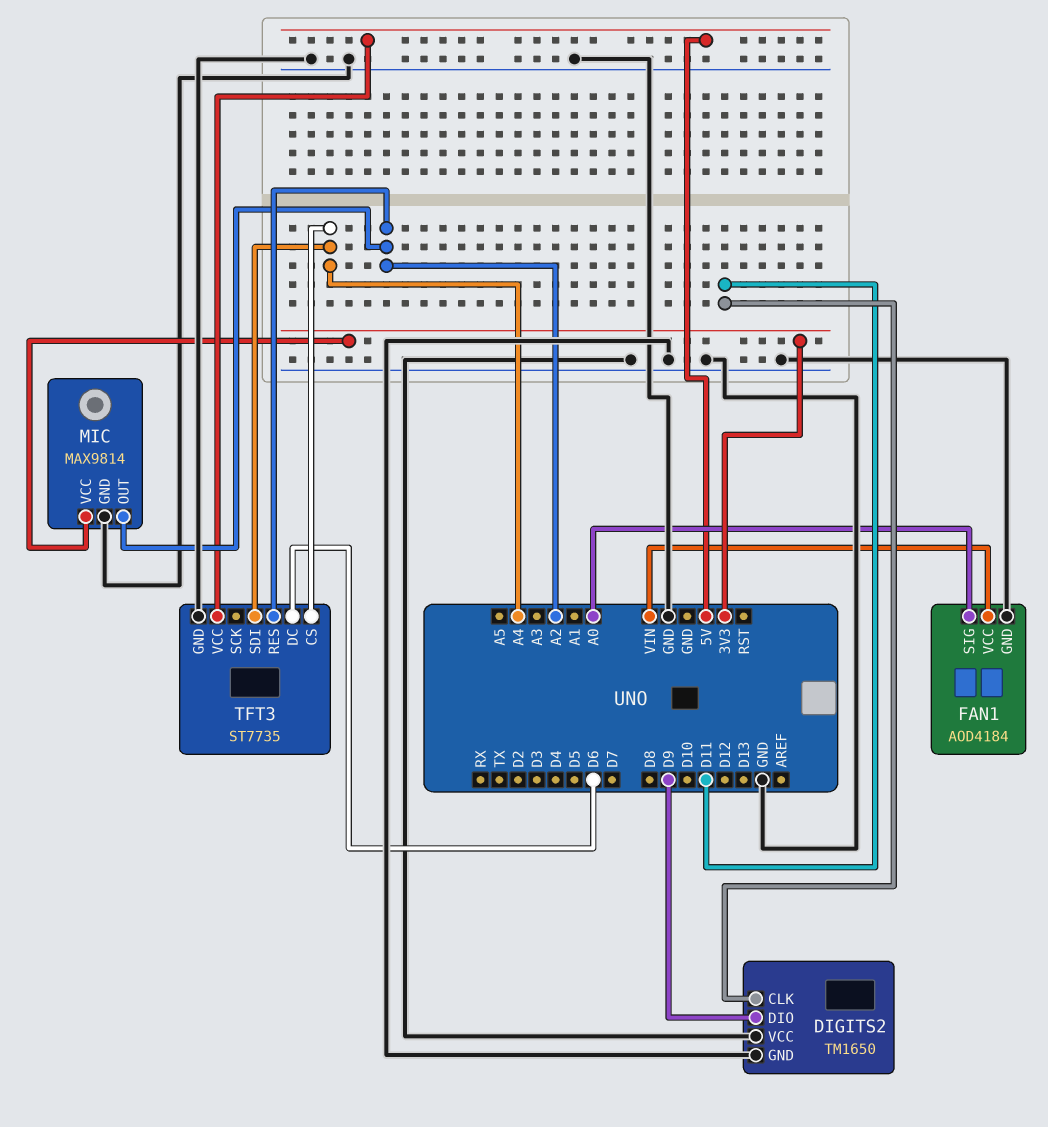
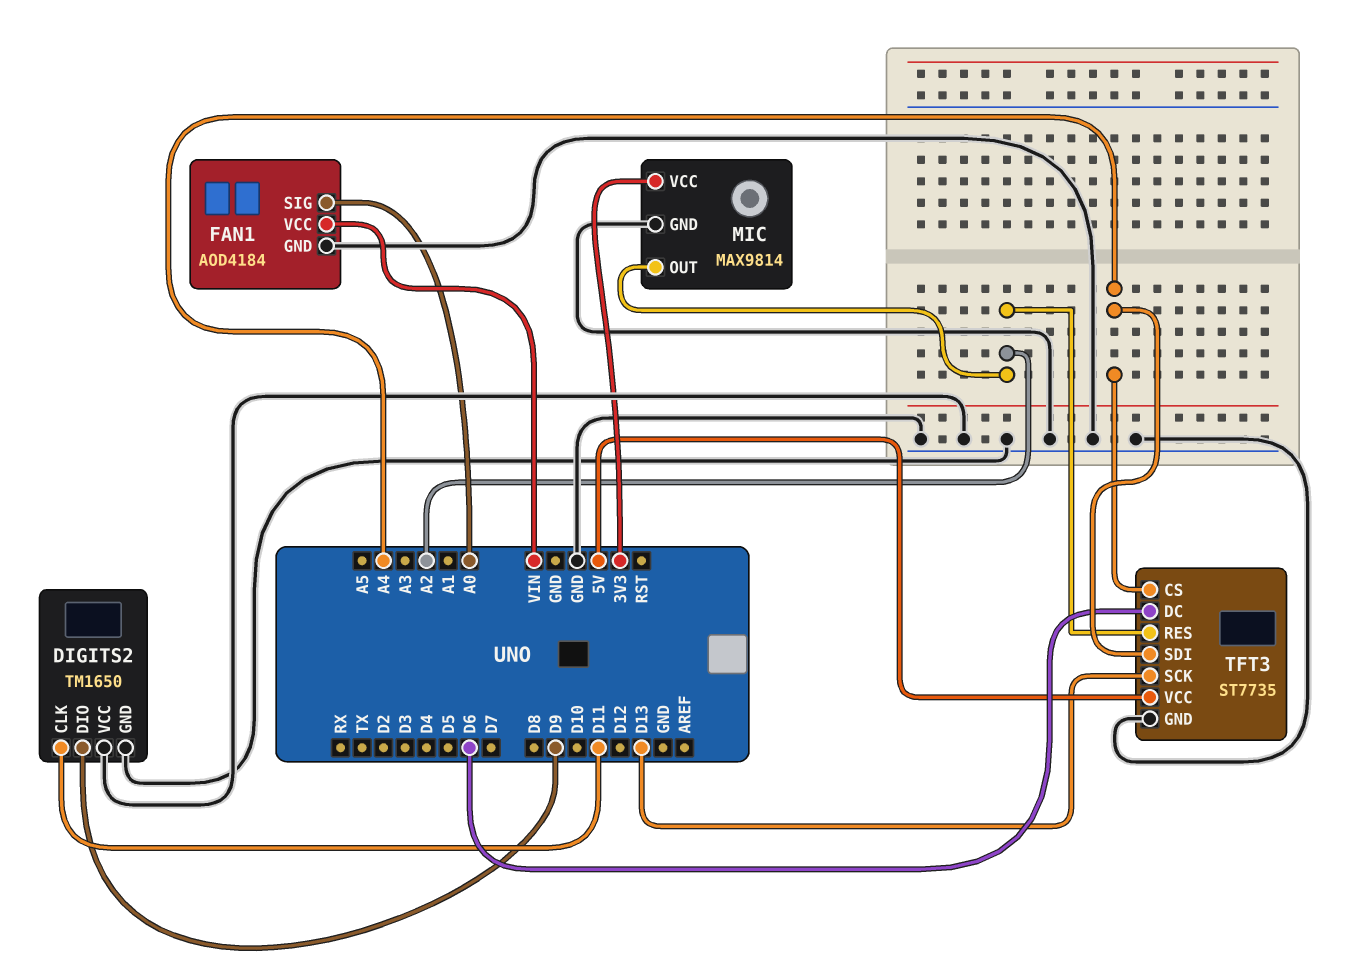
TFT3 pin SCK: none -> D13

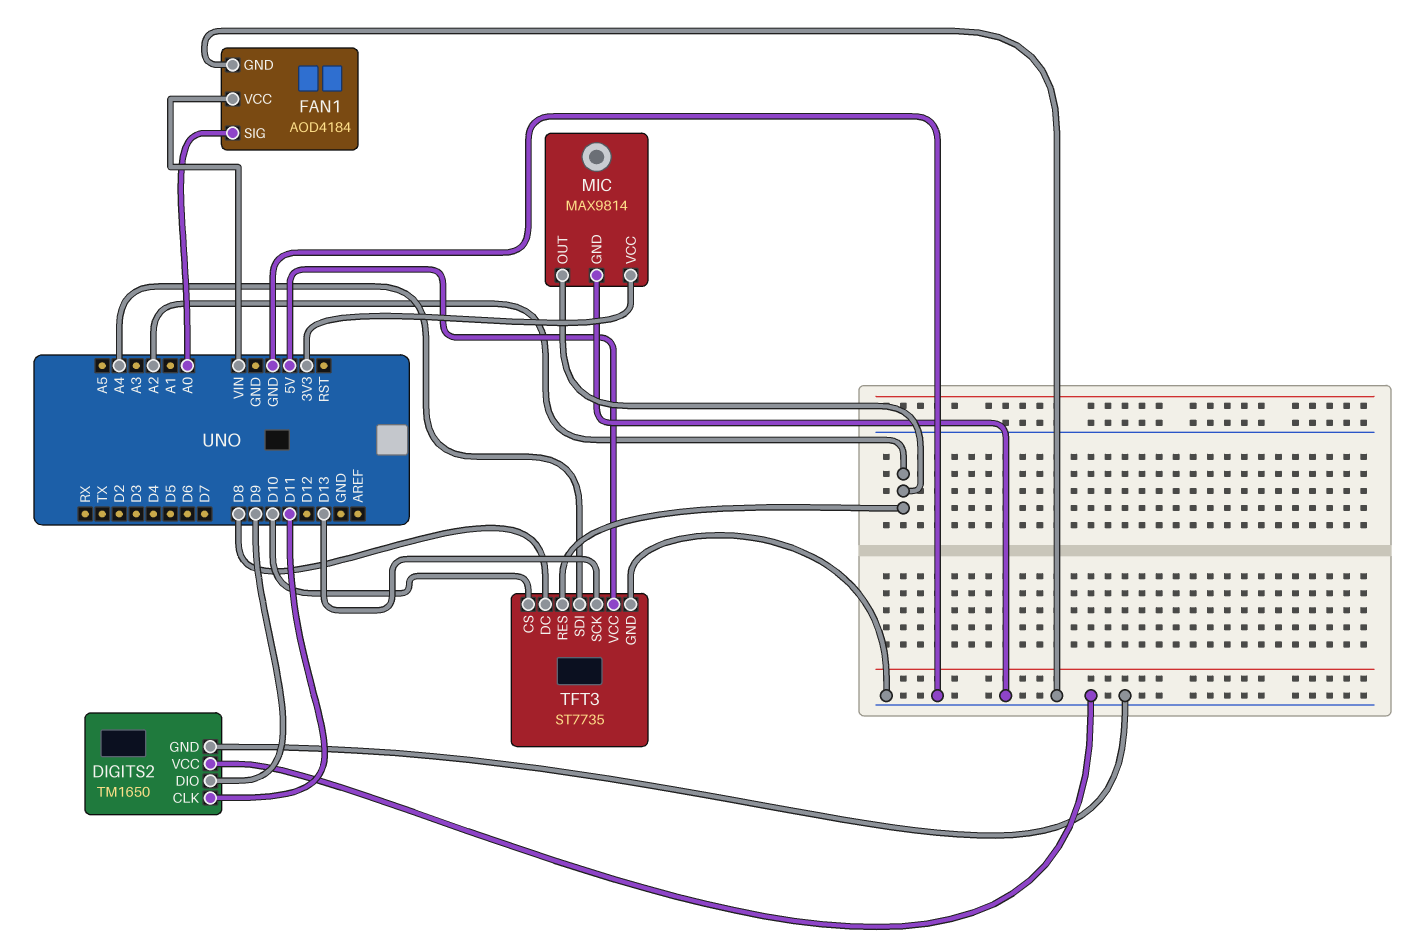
TFT3 pin CS: A4 -> D10
TFT3 pin DC: D6 -> D8

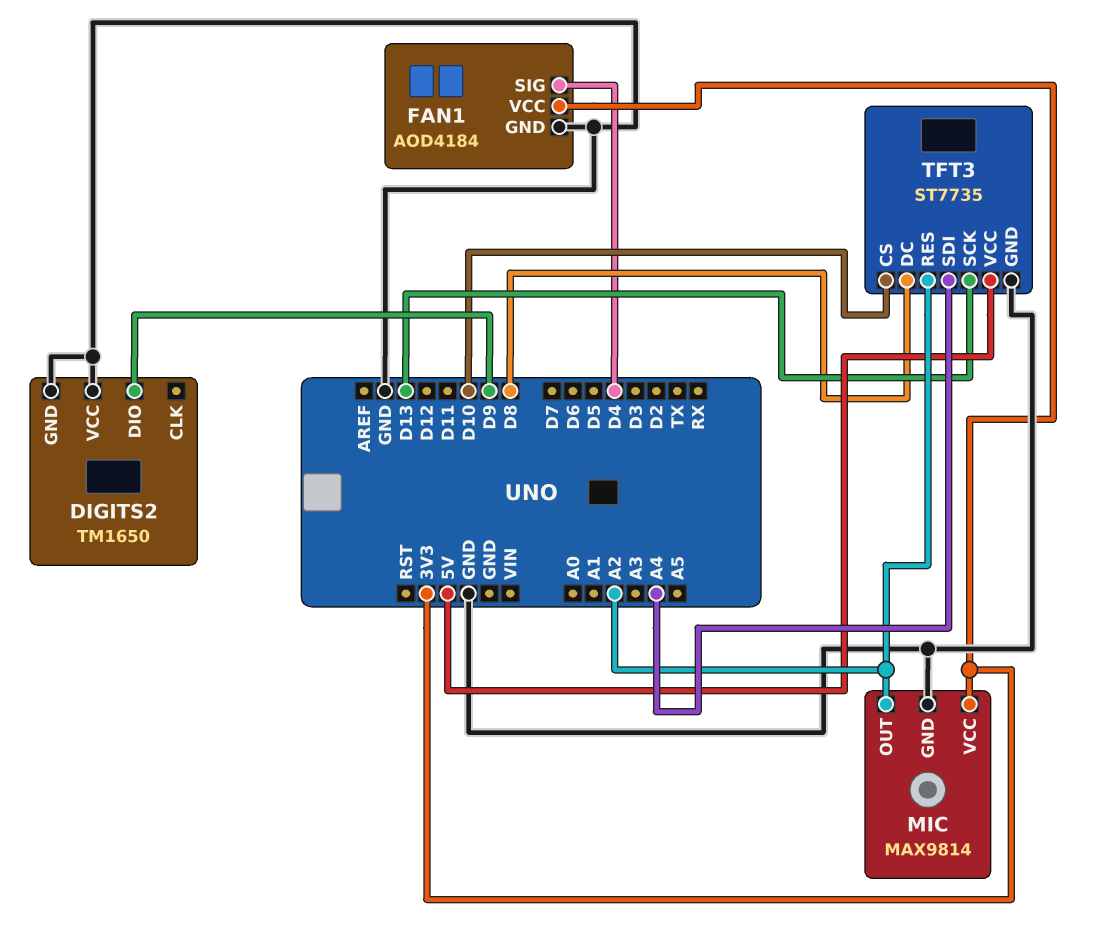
DIGITS2 pin CLK: D11 -> none
FAN1 pin SIG: A0 -> D4
FAN1 pin VCC: VIN -> 3V3

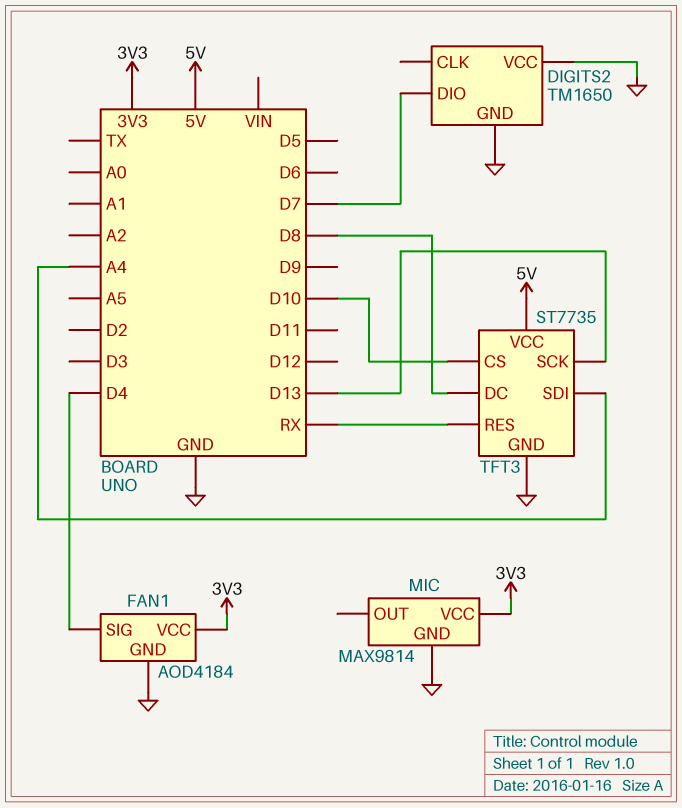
DIGITS2 pin DIO: D9 -> D7
MIC pin OUT: A2 -> none
TFT3 pin RES: A2 -> RX

